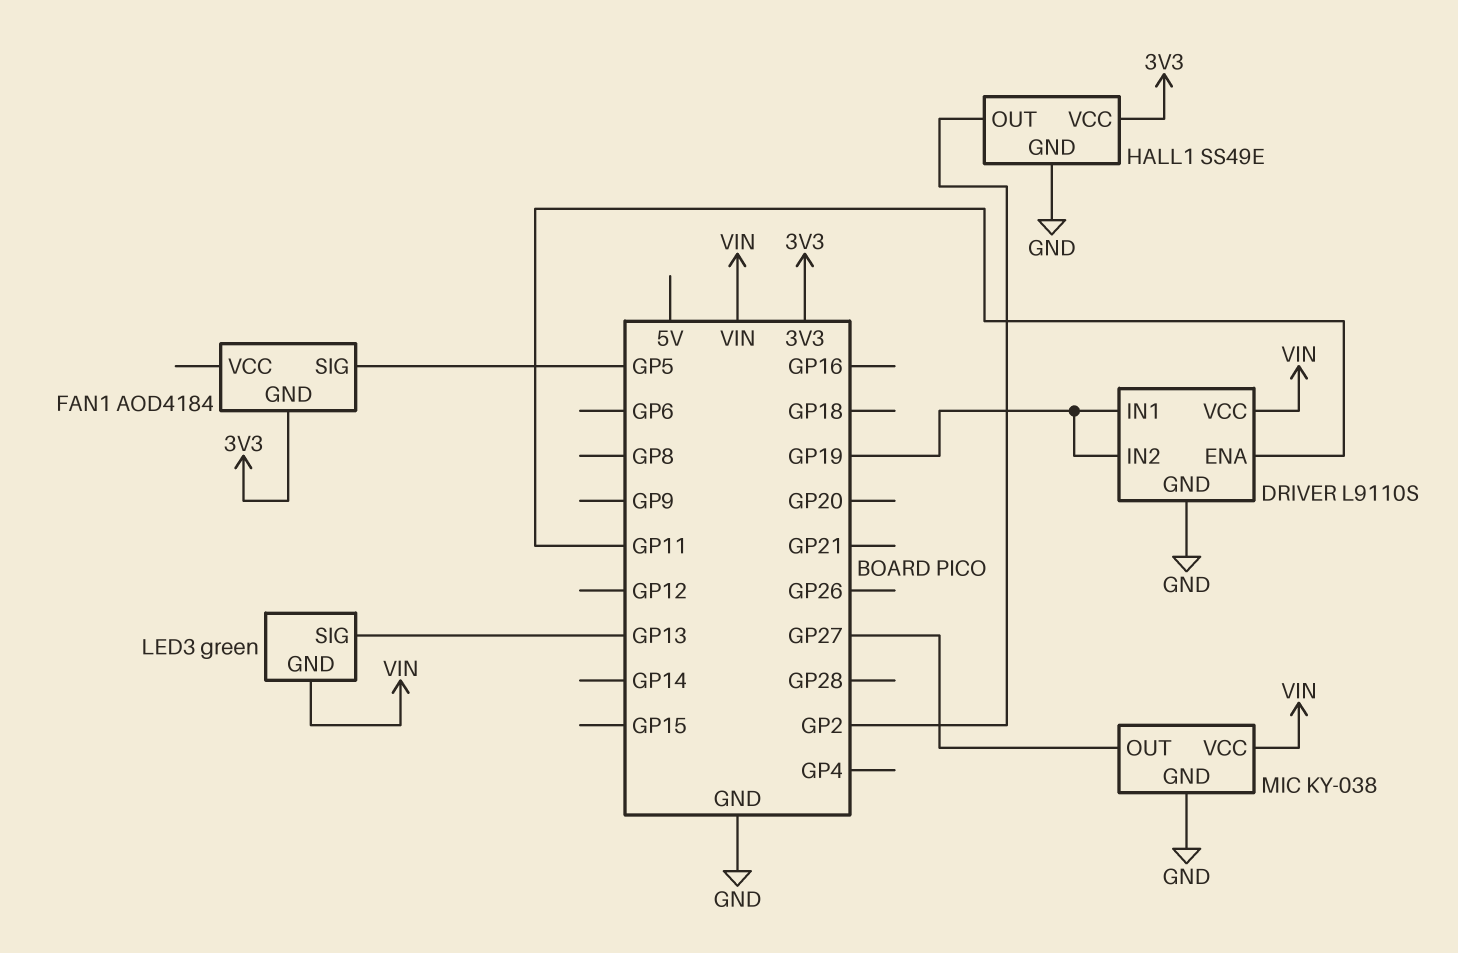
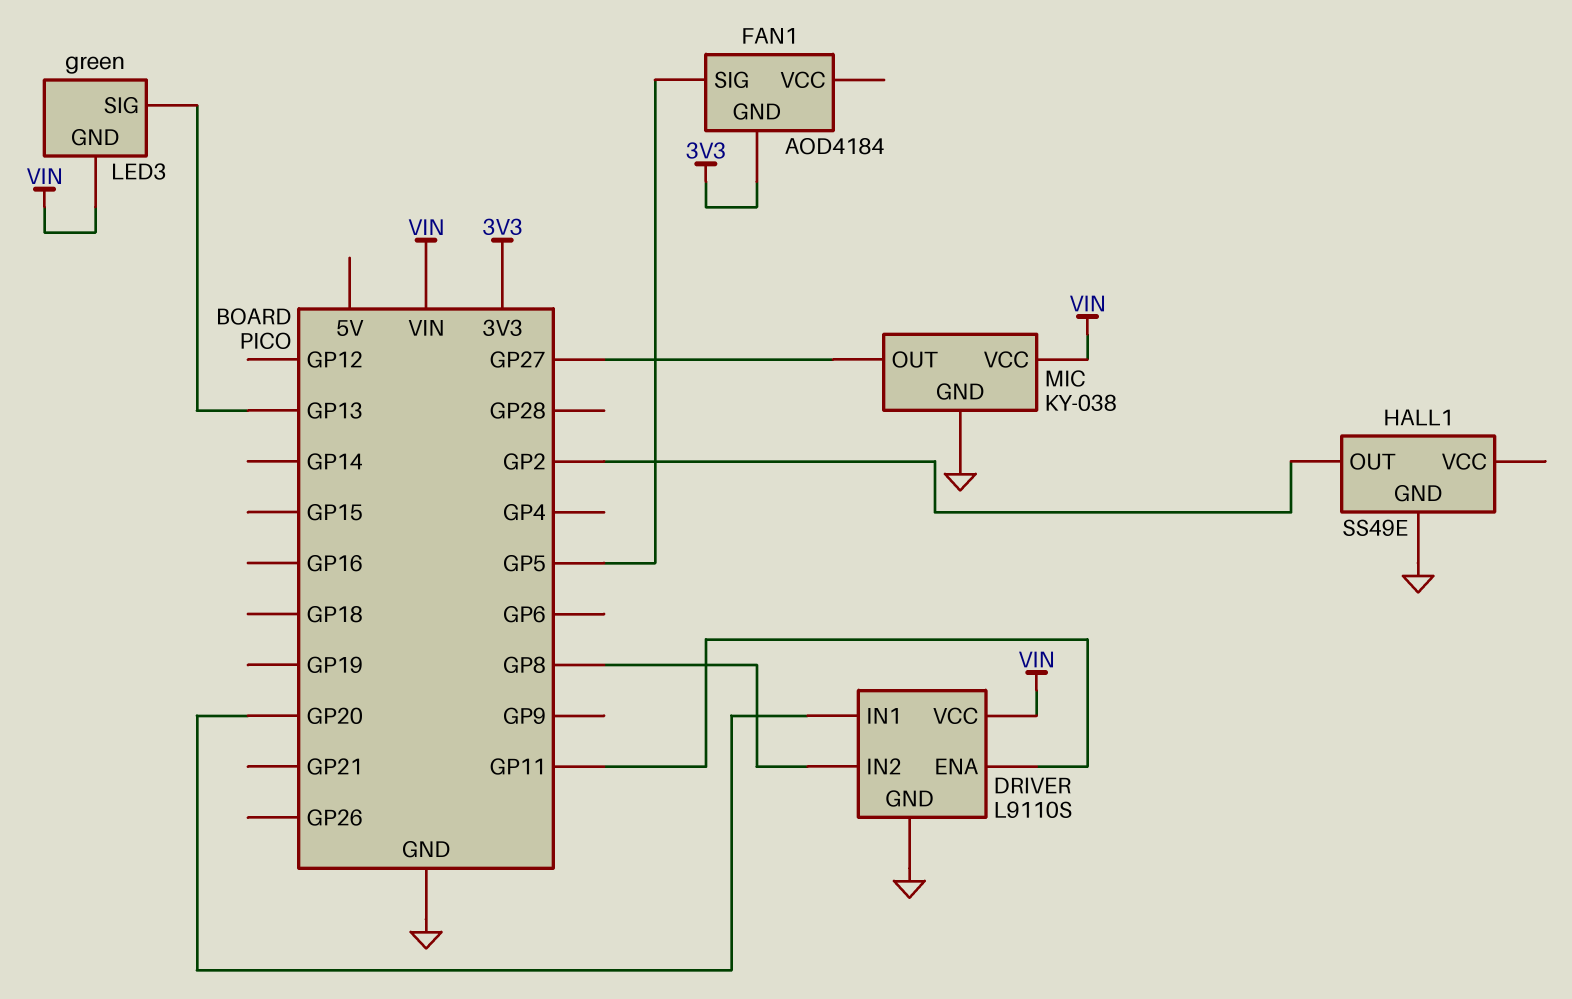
DRIVER pin IN1: GP19 -> GP20
DRIVER pin IN2: GP19 -> GP8
HALL1 pin VCC: 3V3 -> none

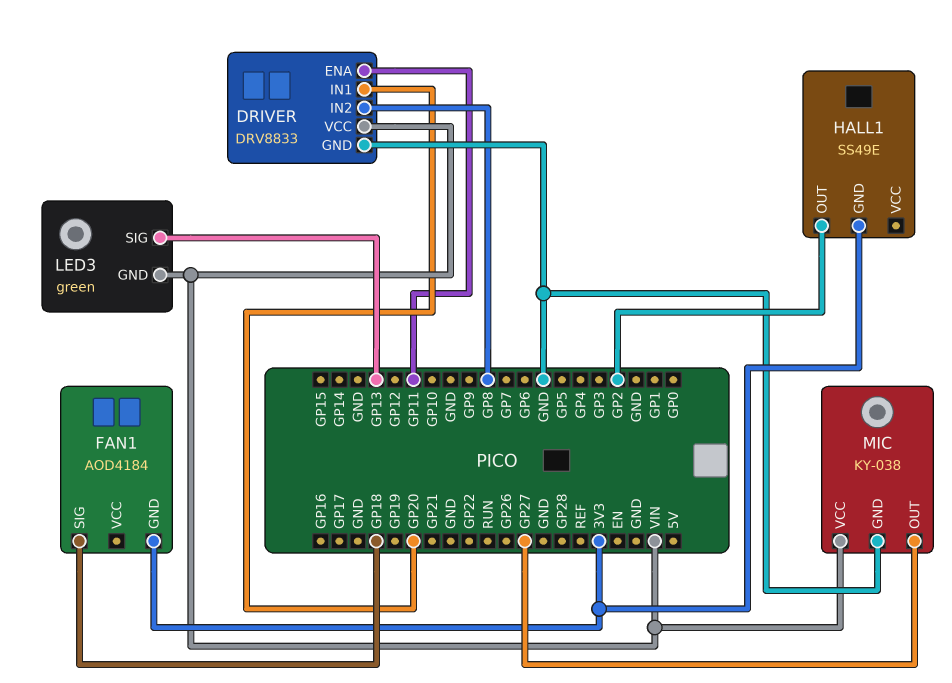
DRIVER: L9110S -> DRV8833
FAN1 pin SIG: GP5 -> GP18
HALL1 pin GND: GND -> 3V3

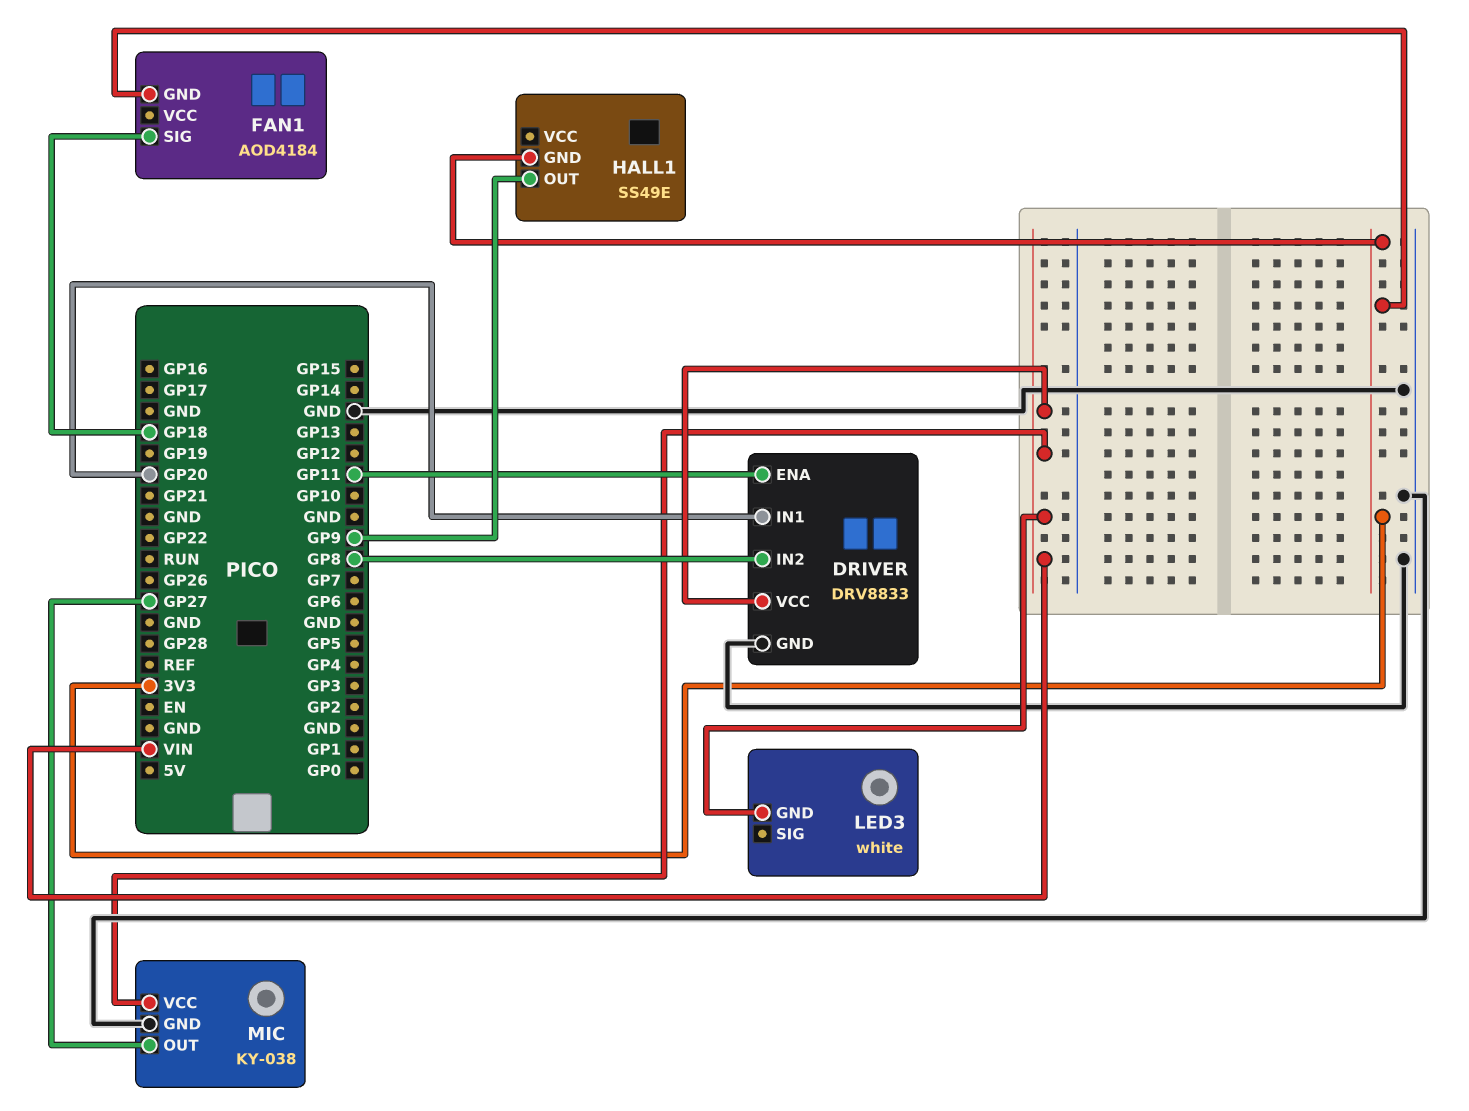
HALL1 pin OUT: GP2 -> GP9
LED3: green -> white
LED3 pin SIG: GP13 -> none

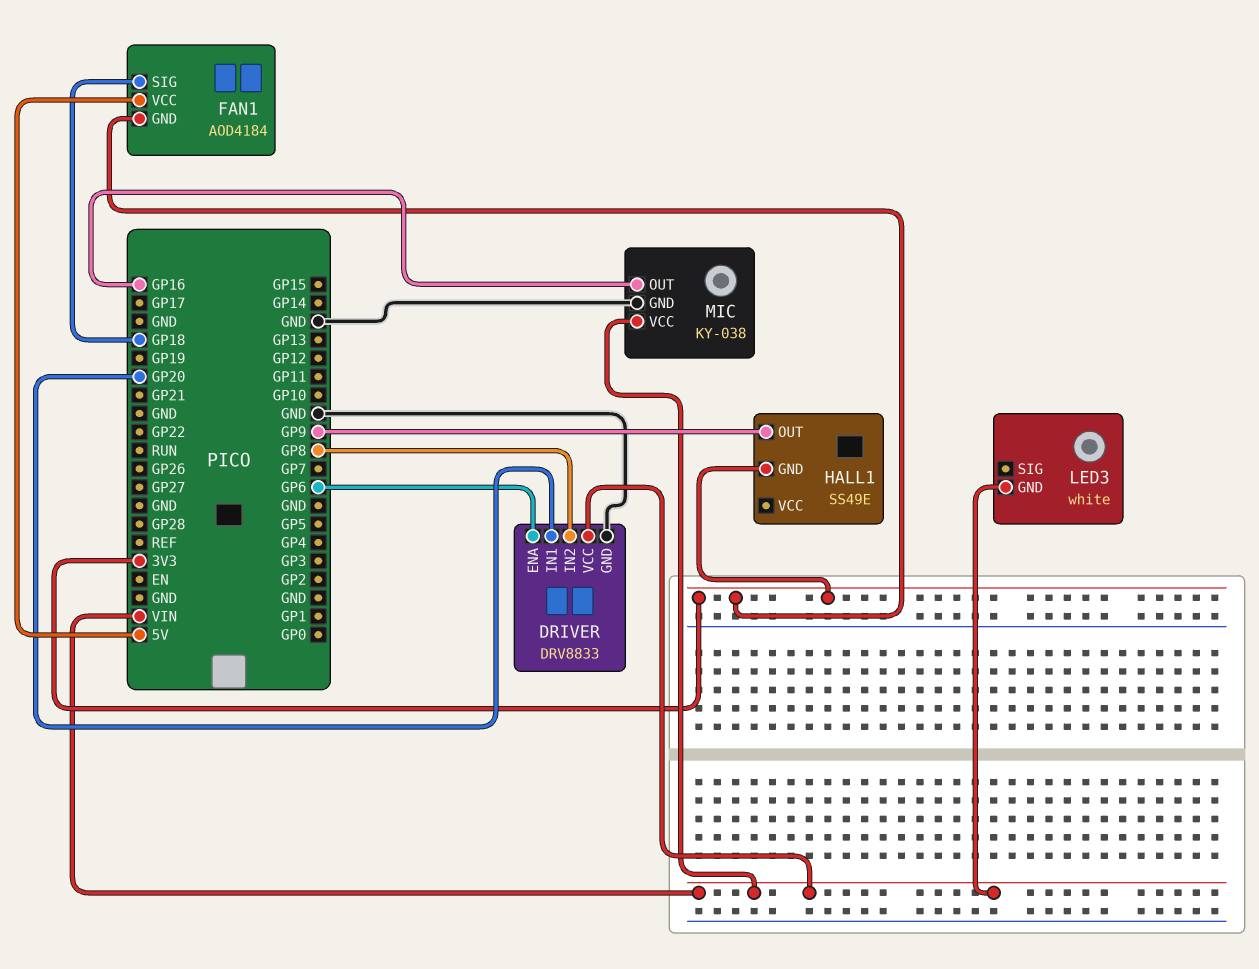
DRIVER pin ENA: GP11 -> GP6
FAN1 pin VCC: none -> 5V
MIC pin OUT: GP27 -> GP16

